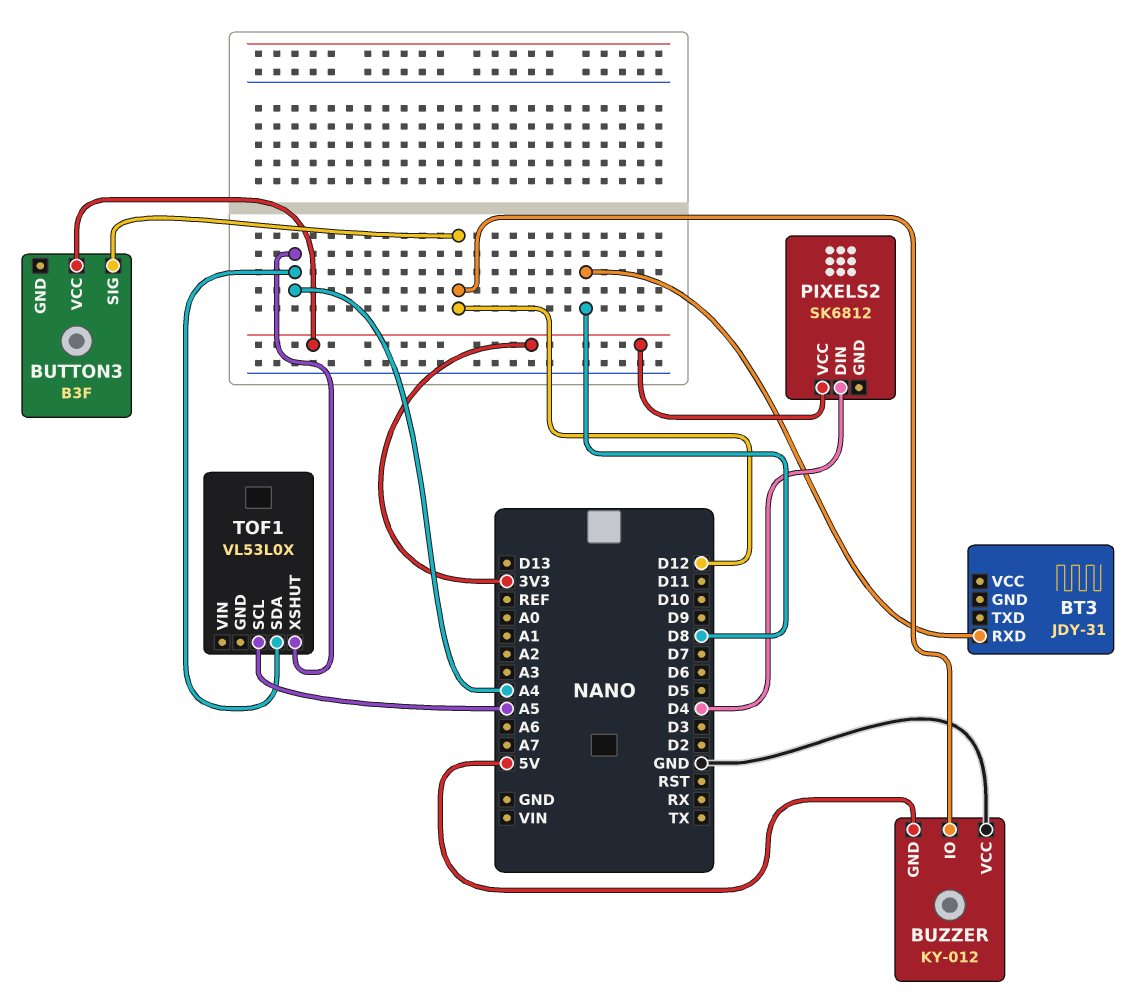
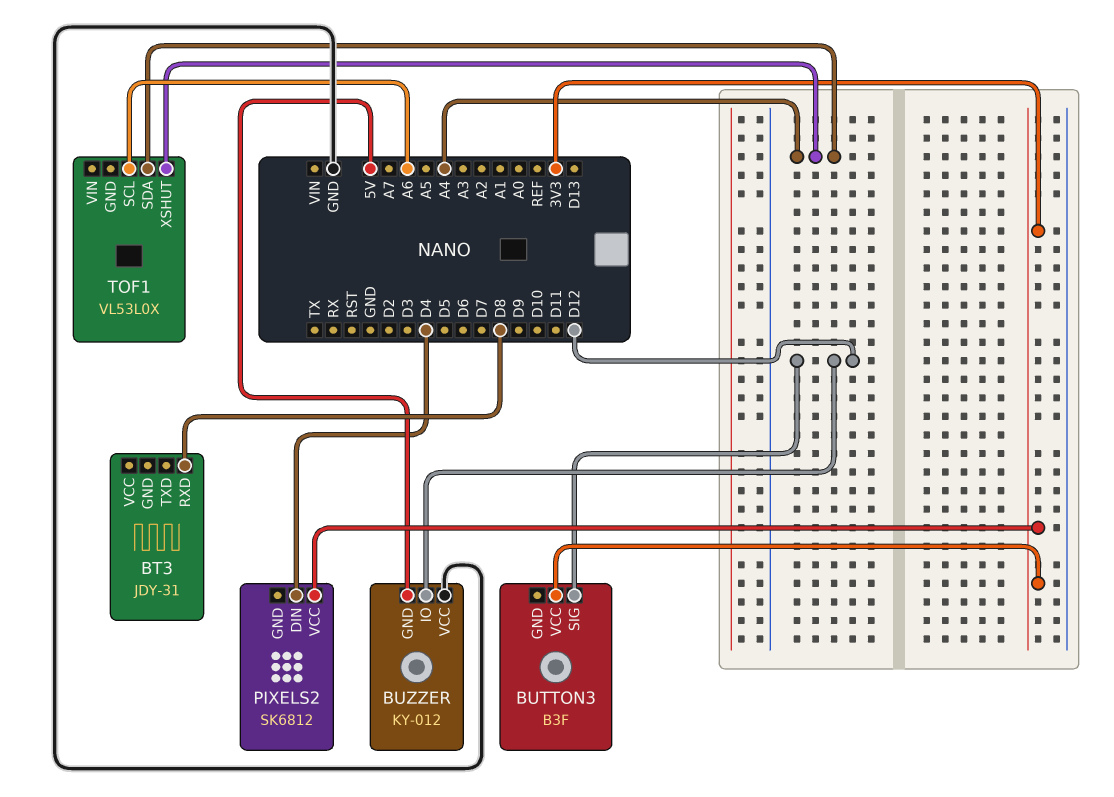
TOF1 pin SCL: A5 -> A6

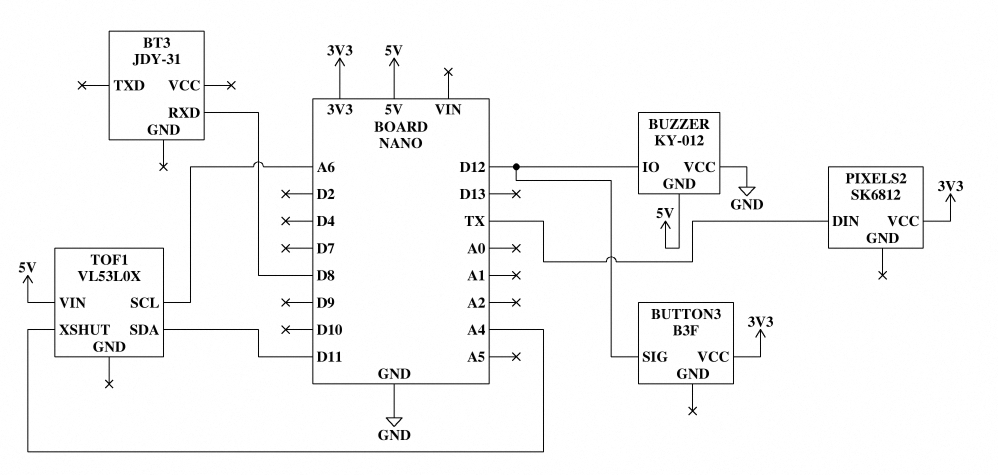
PIXELS2 pin DIN: D4 -> TX
TOF1 pin SDA: A4 -> D11
TOF1 pin VIN: none -> 5V

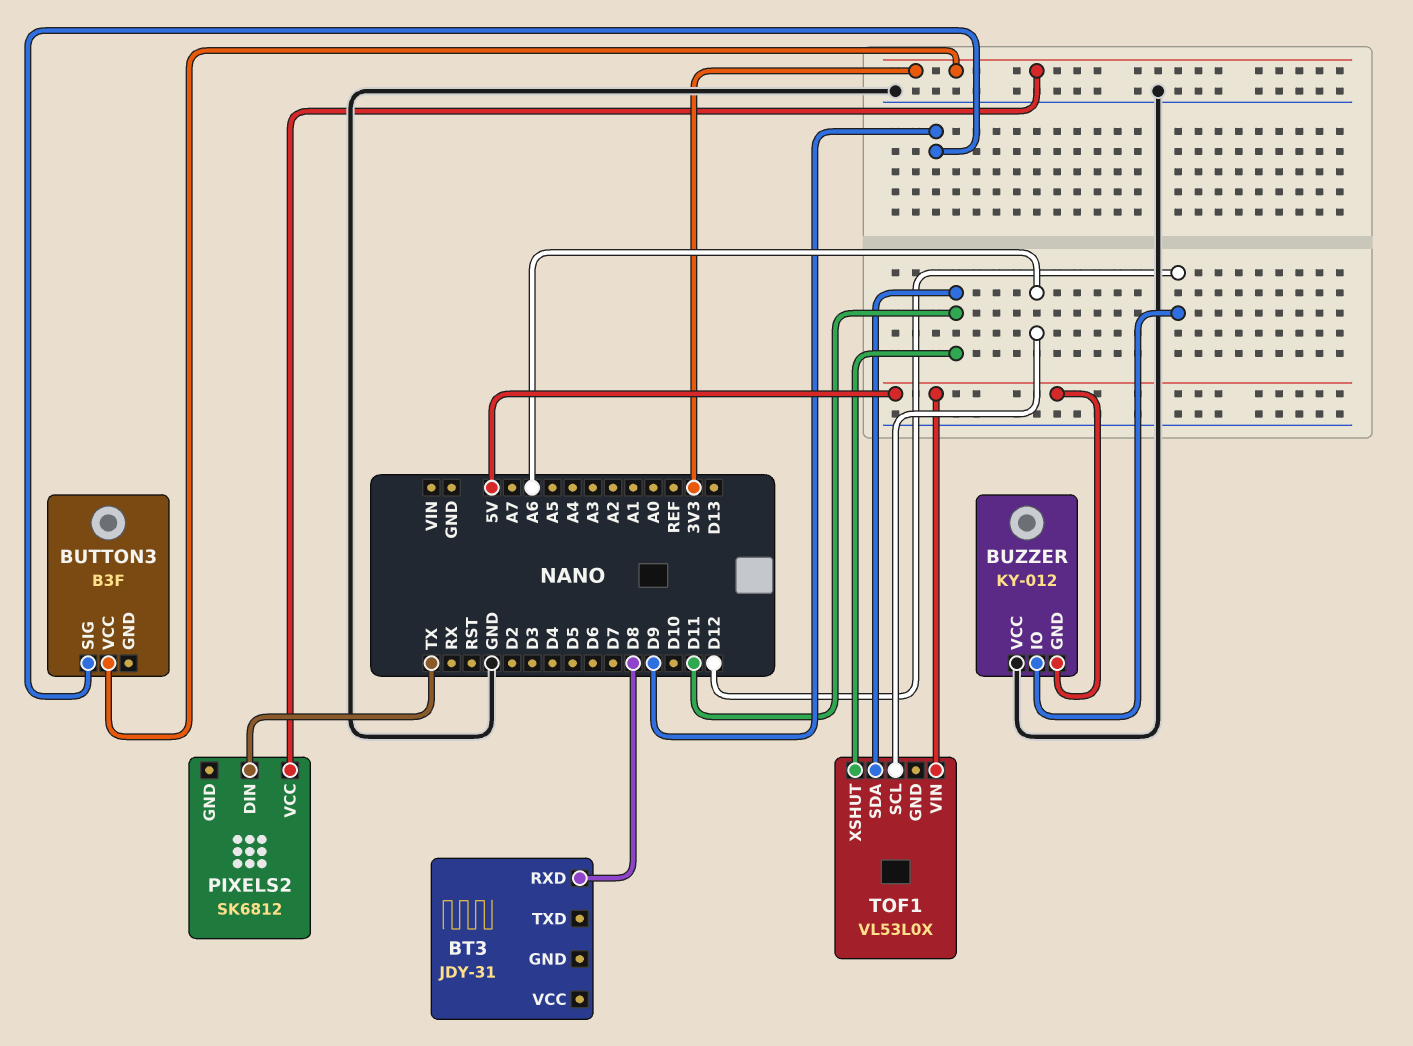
BUTTON3 pin SIG: D12 -> D9
TOF1 pin XSHUT: A4 -> D11

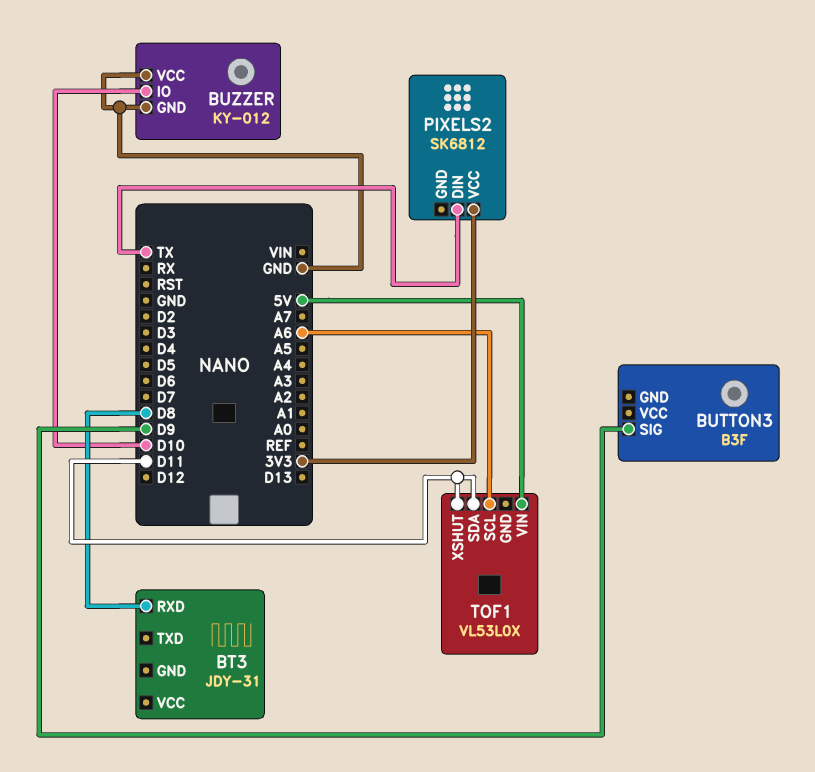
BUTTON3 pin VCC: 3V3 -> none
BUZZER pin GND: 5V -> GND
BUZZER pin IO: D12 -> D10

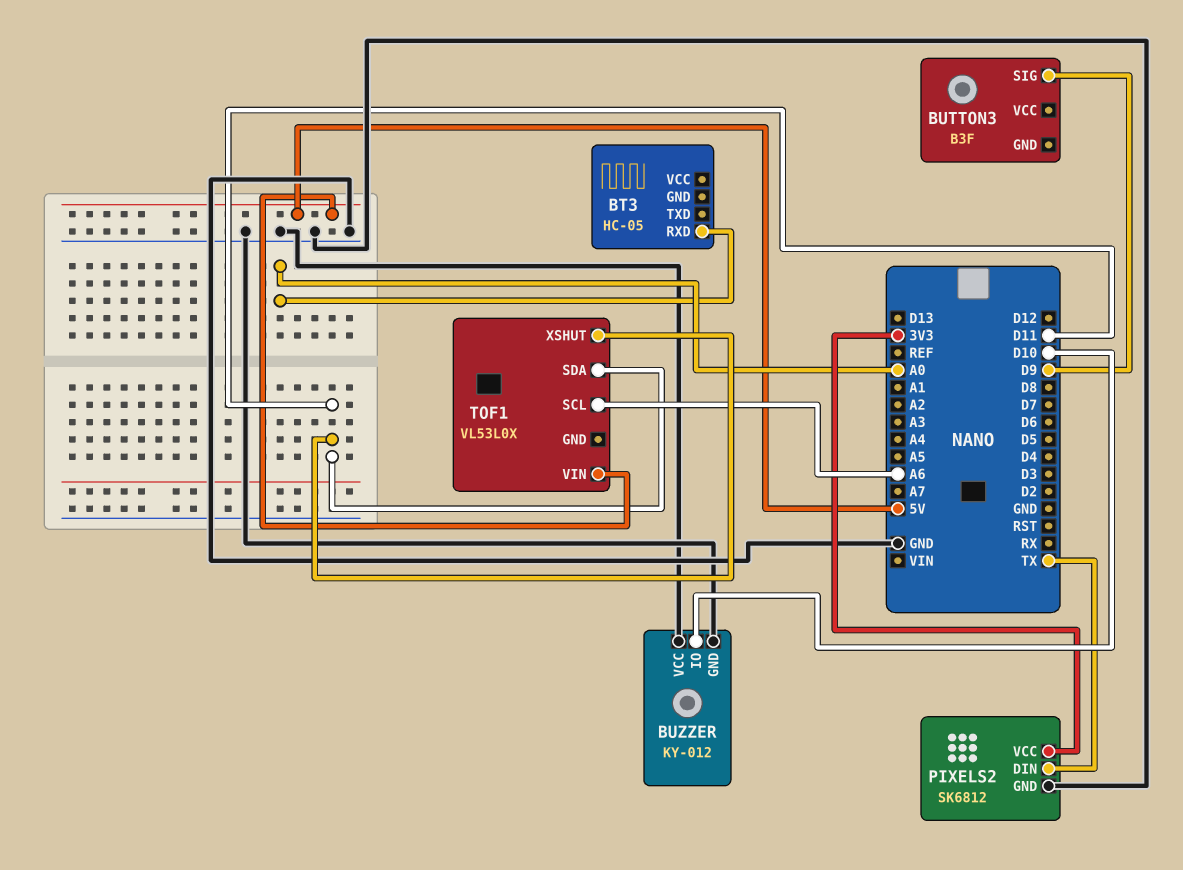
BT3: JDY-31 -> HC-05
BT3 pin RXD: D8 -> A0
PIXELS2 pin GND: none -> GND

